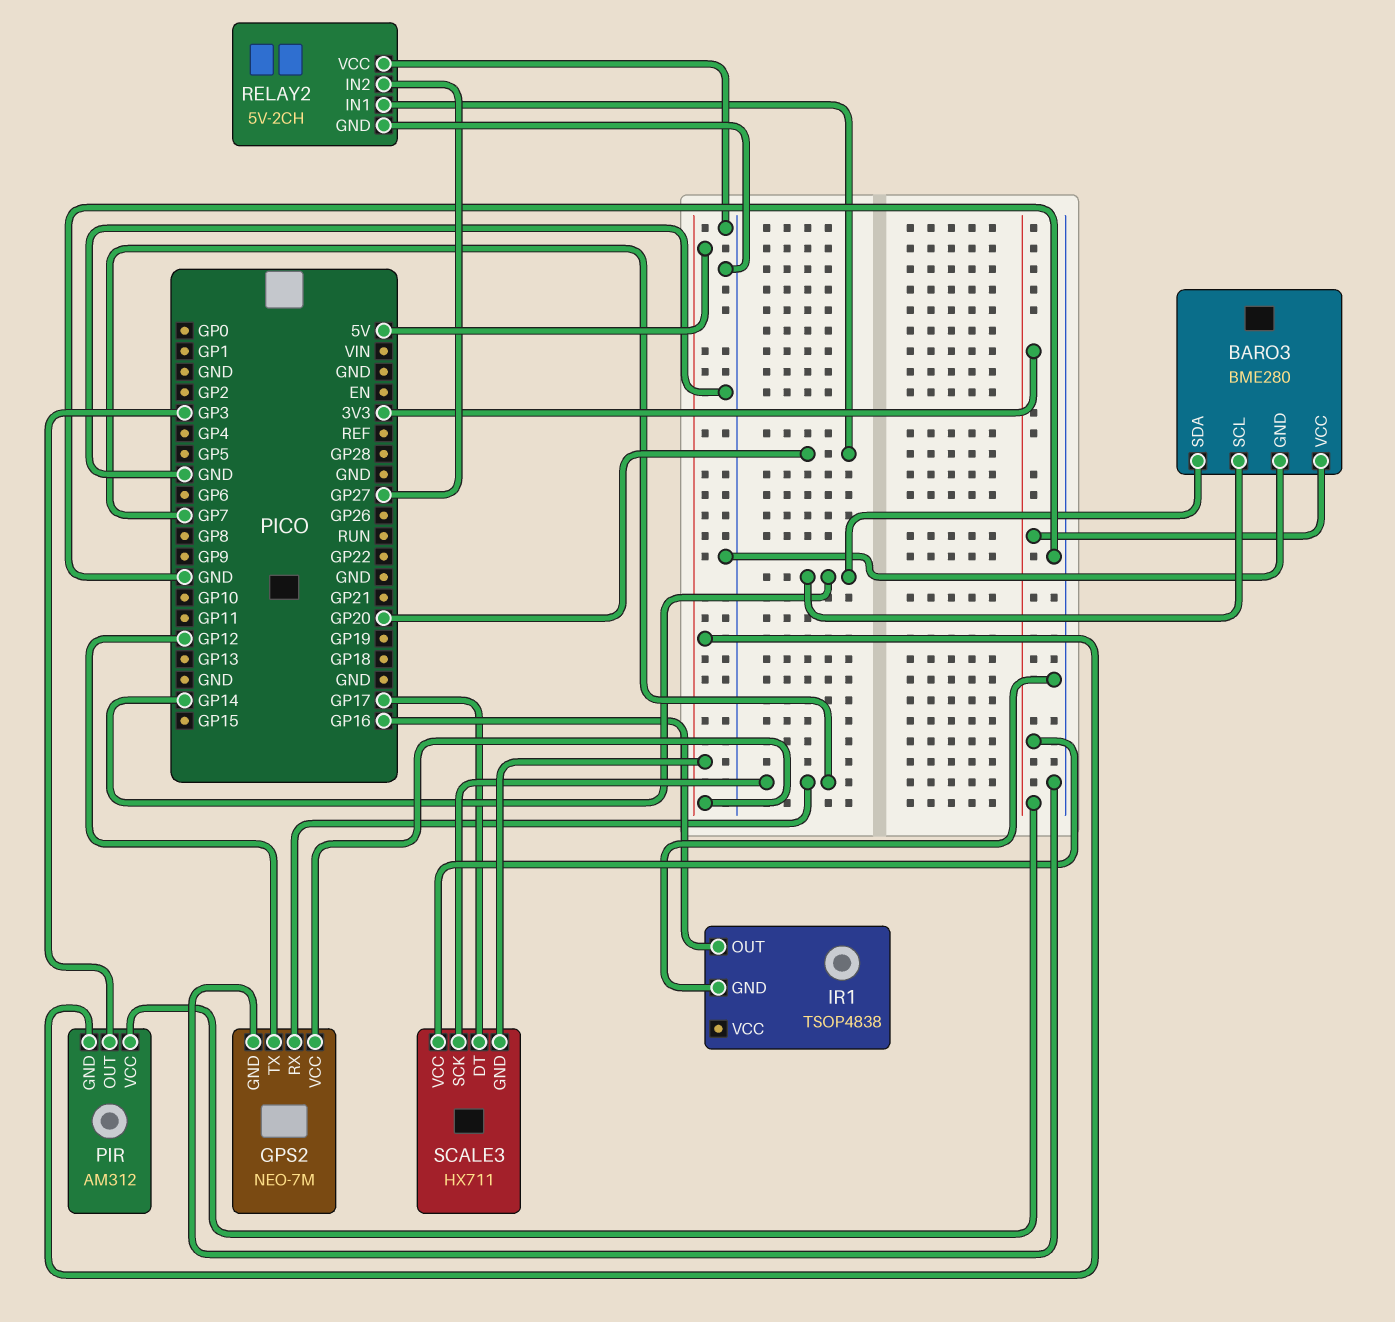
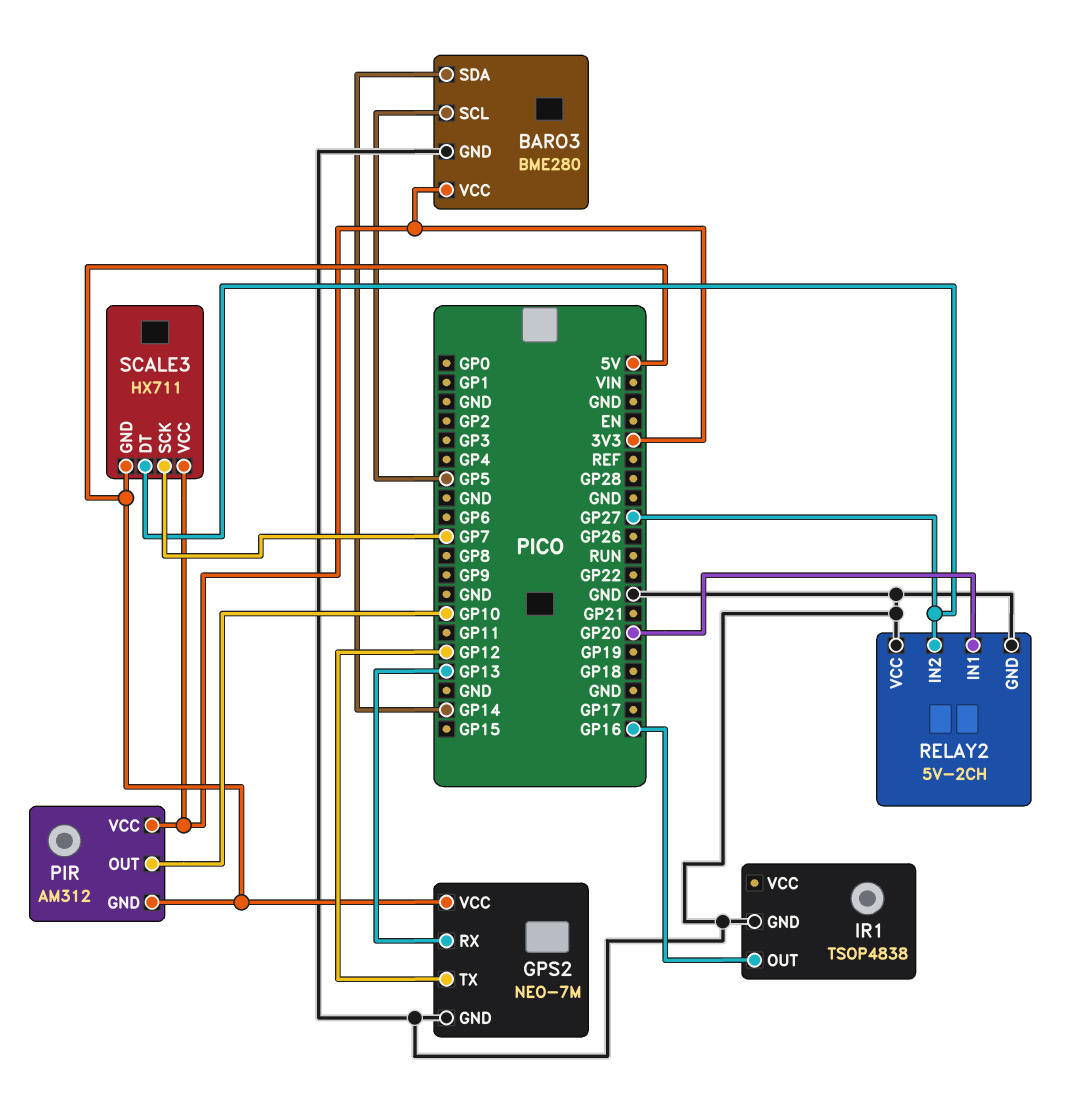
BARO3 pin SCL: GP14 -> GP5
GPS2 pin RX: GP7 -> GP13
PIR pin OUT: GP3 -> GP10
SCALE3 pin DT: GP17 -> GP27

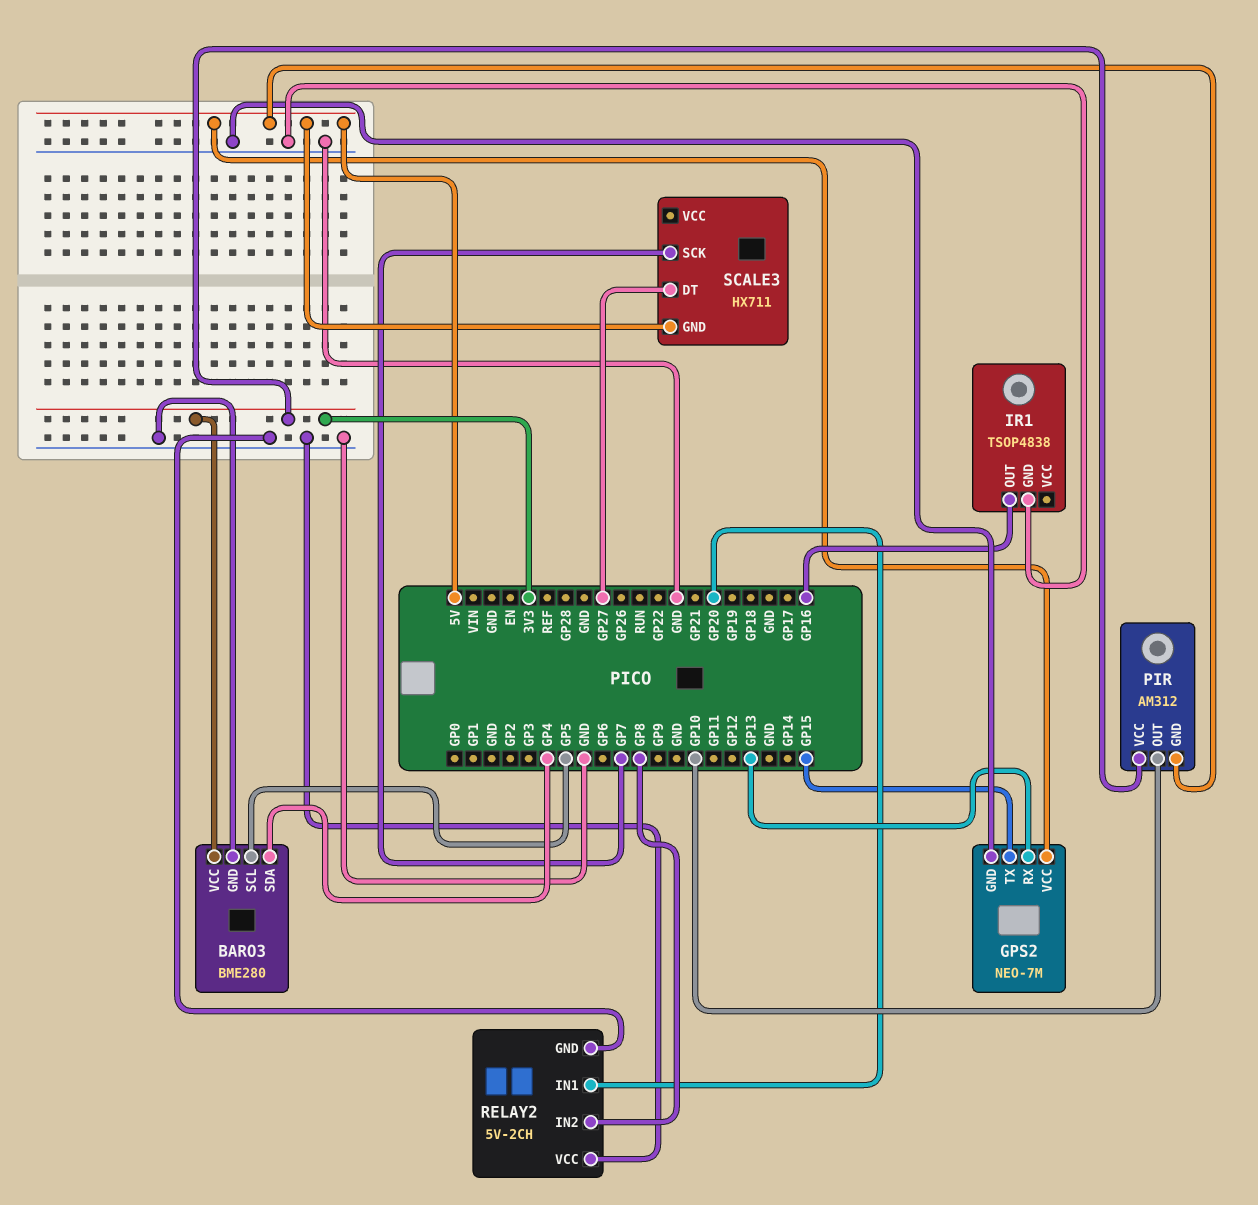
BARO3 pin SDA: GP14 -> GP4
GPS2 pin TX: GP12 -> GP15
RELAY2 pin IN2: GP27 -> GP8
SCALE3 pin VCC: 3V3 -> none

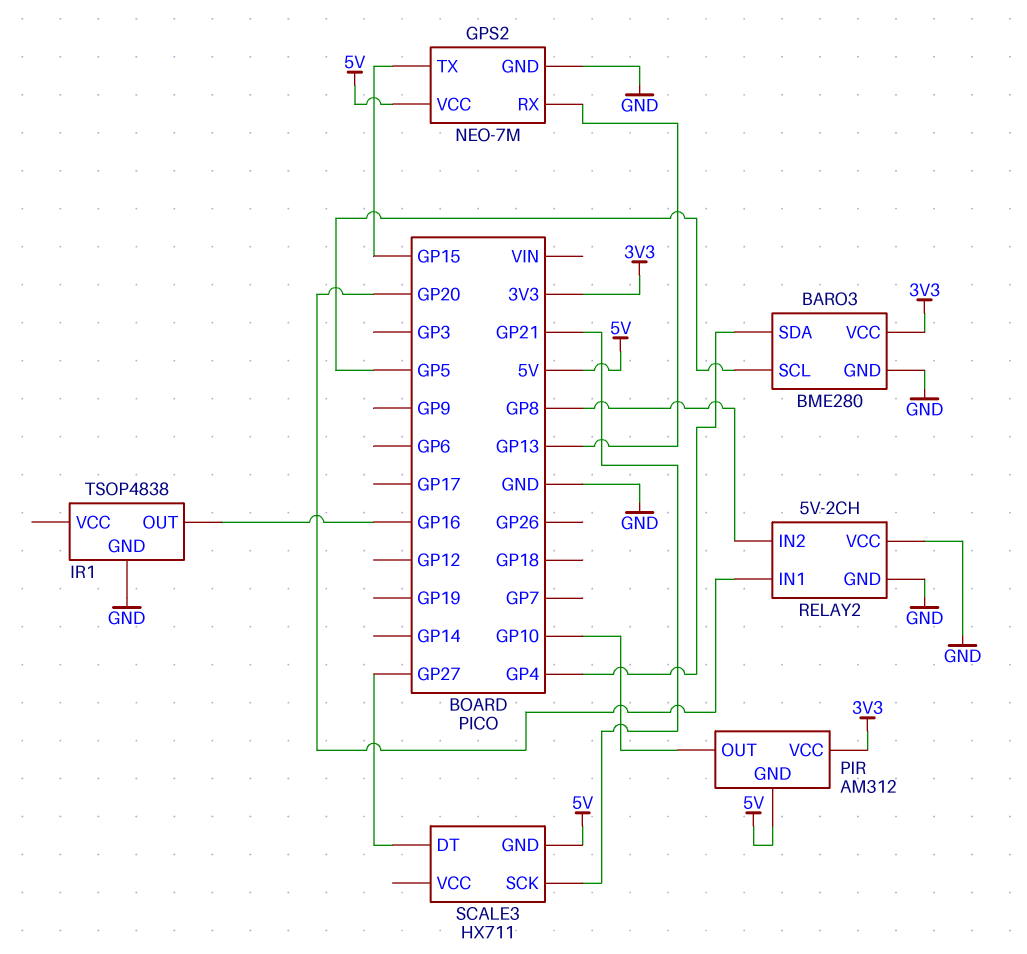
SCALE3 pin SCK: GP7 -> GP21

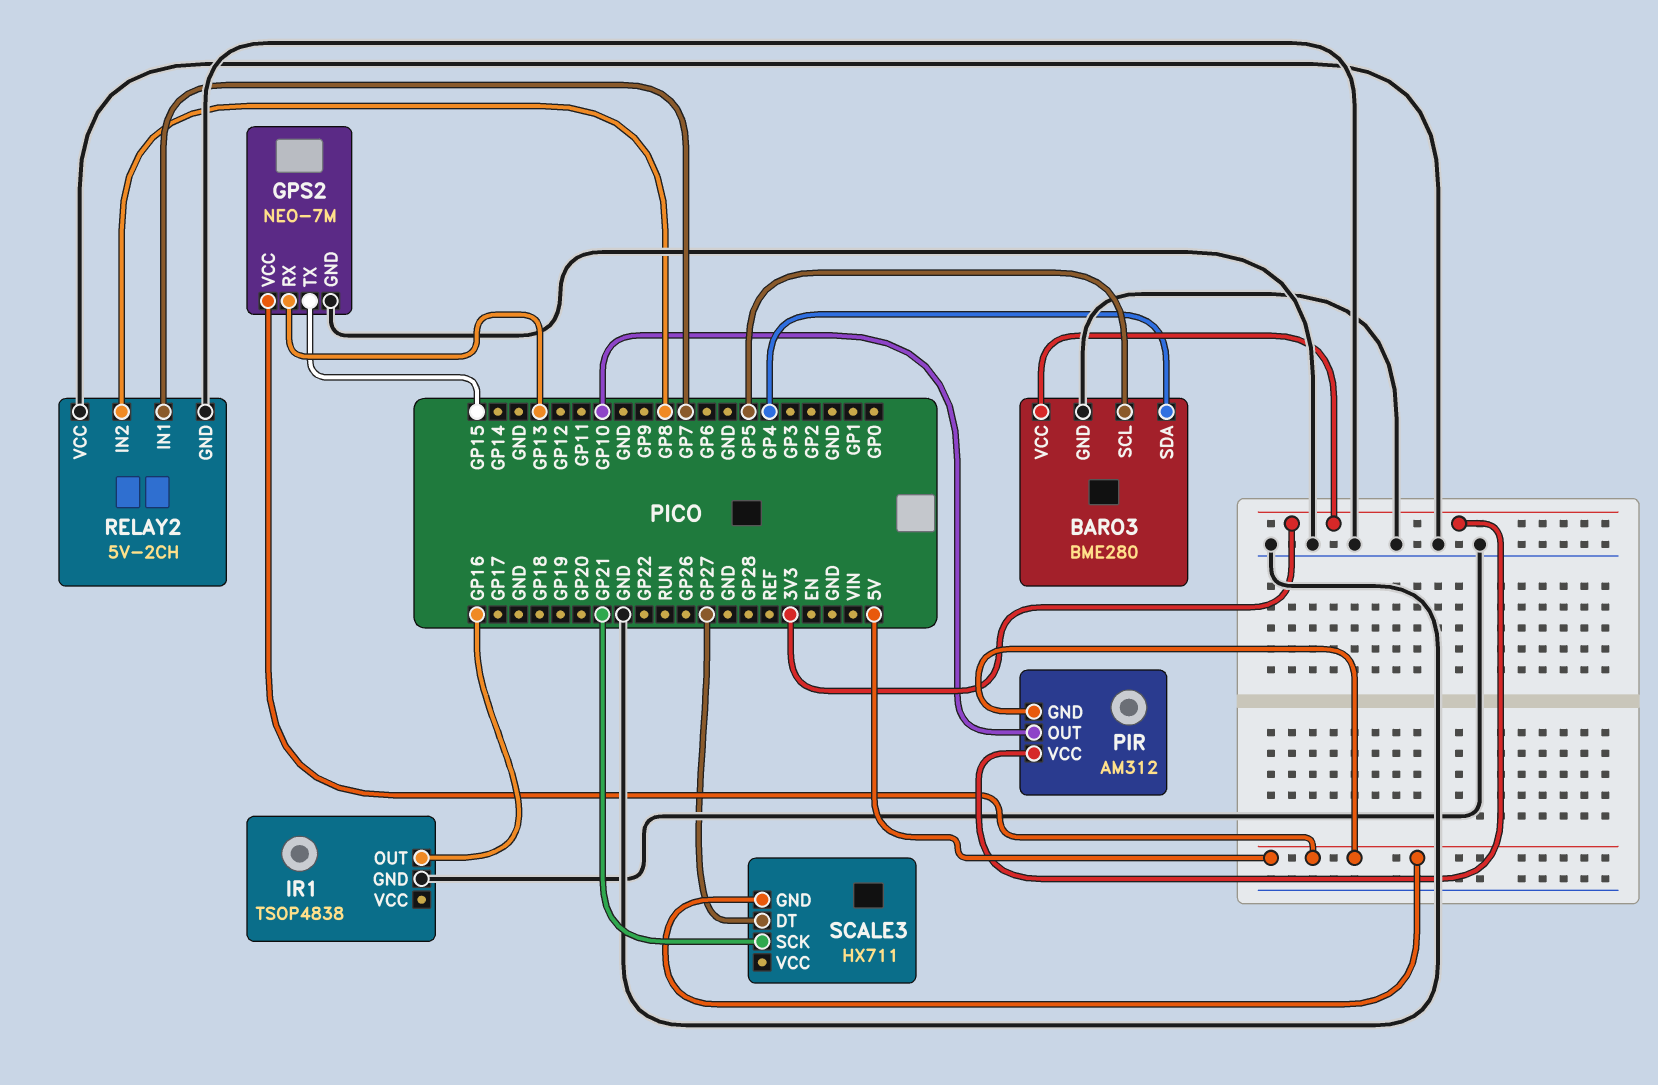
RELAY2 pin IN1: GP20 -> GP7

